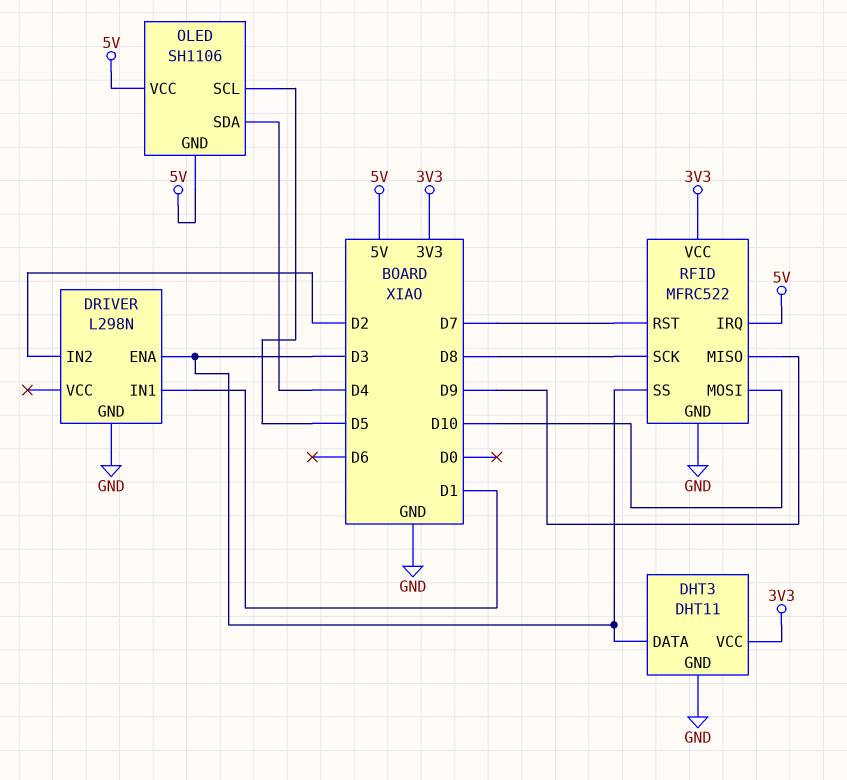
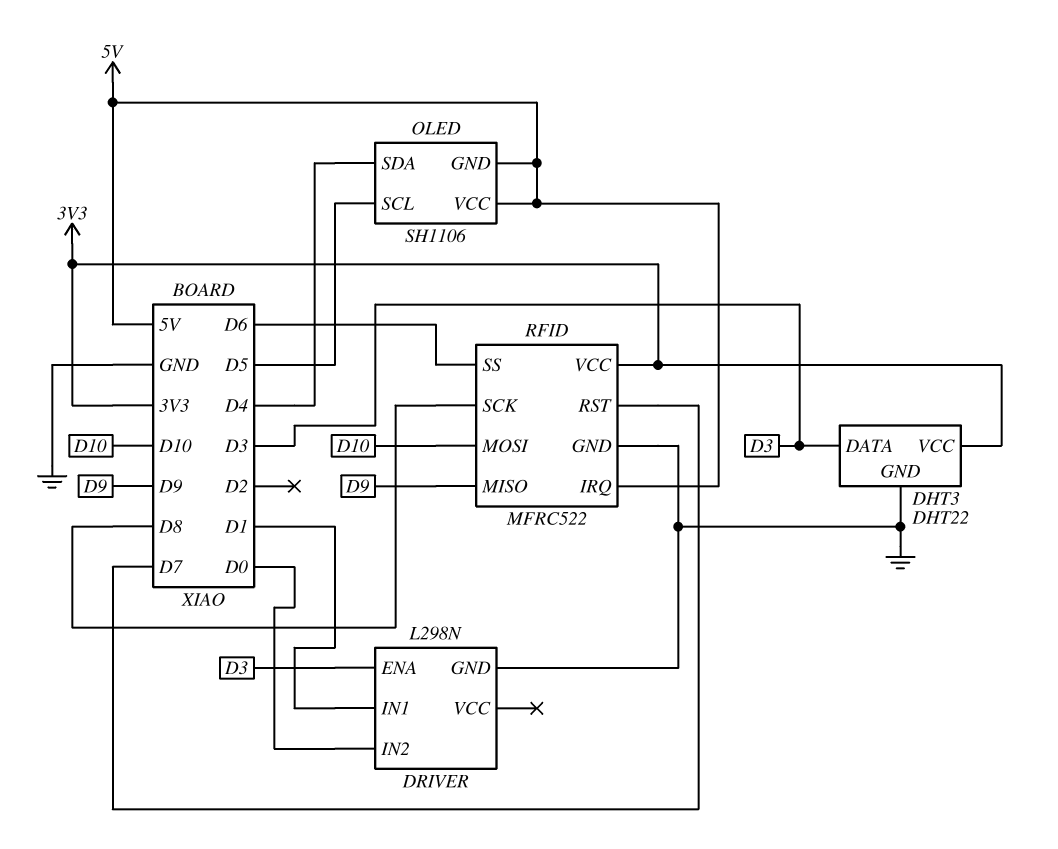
DHT3: DHT11 -> DHT22
DRIVER pin IN2: D2 -> D0
RFID pin SS: D3 -> D6

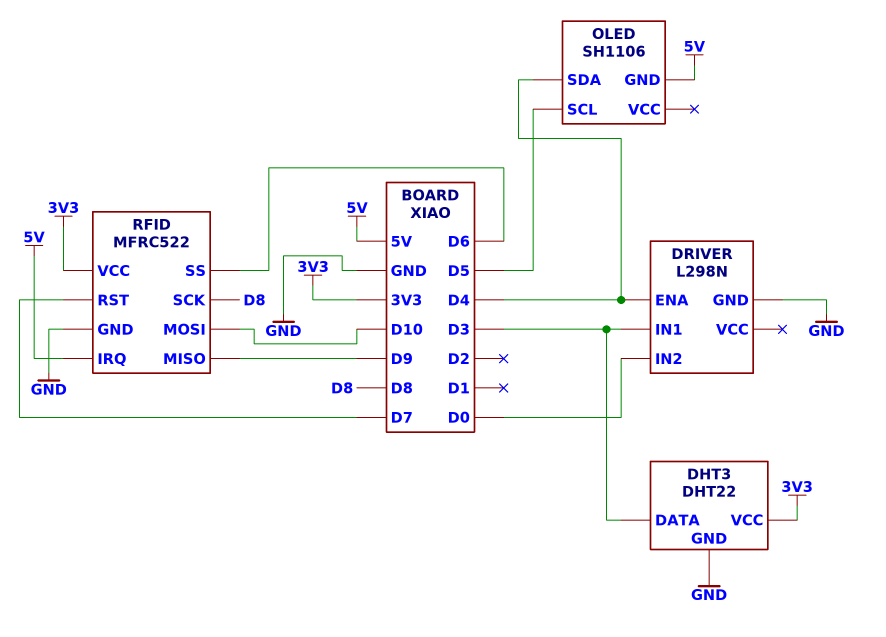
DRIVER pin ENA: D3 -> D4
DRIVER pin IN1: D1 -> D3
OLED pin VCC: 5V -> none

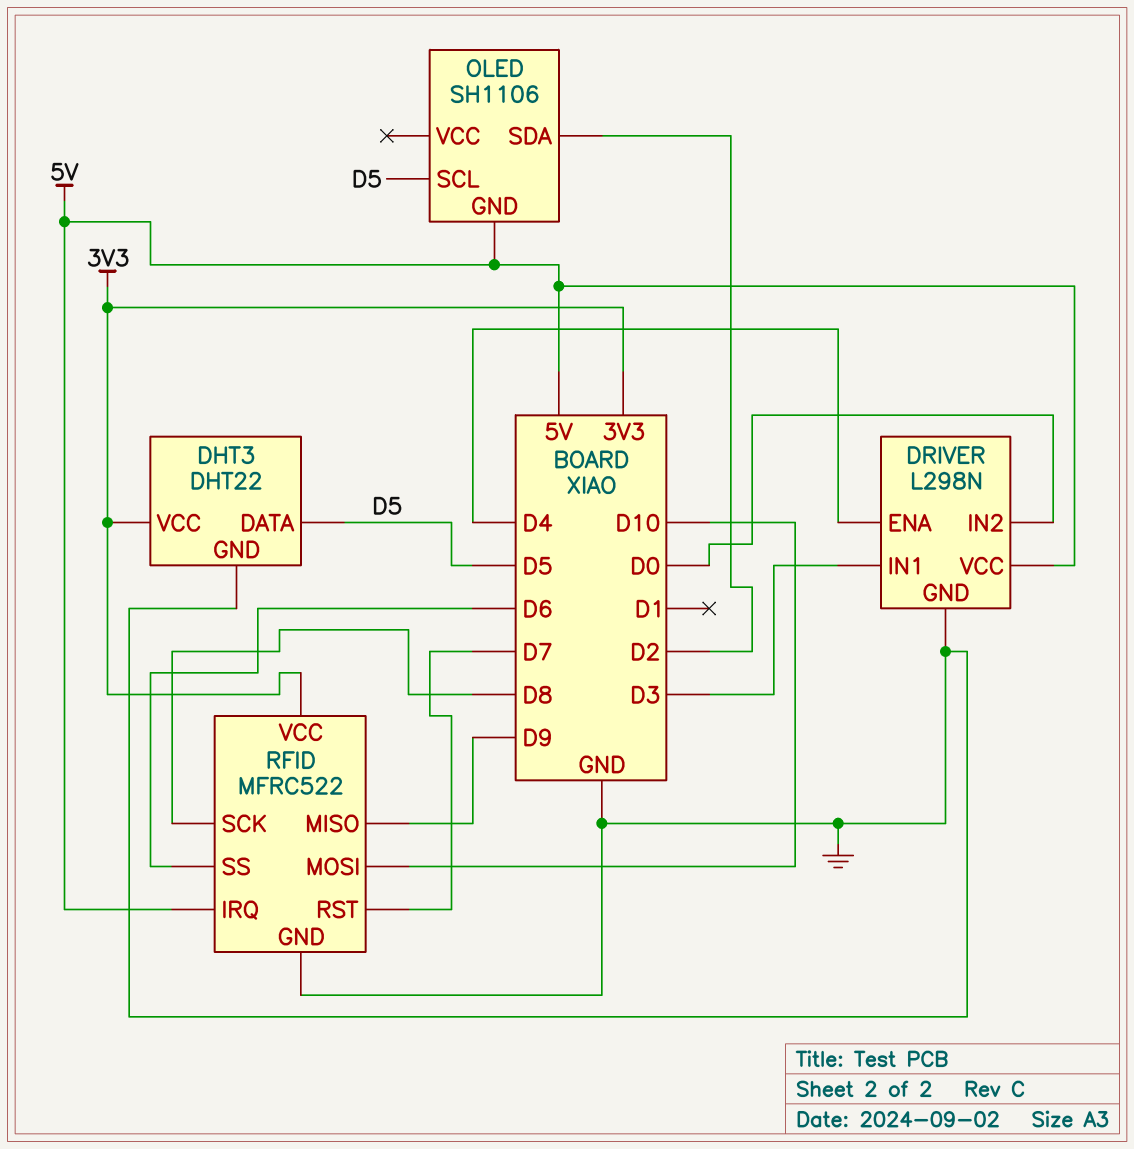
DHT3 pin DATA: D3 -> D5
DRIVER pin VCC: none -> 5V
OLED pin SDA: D4 -> D2

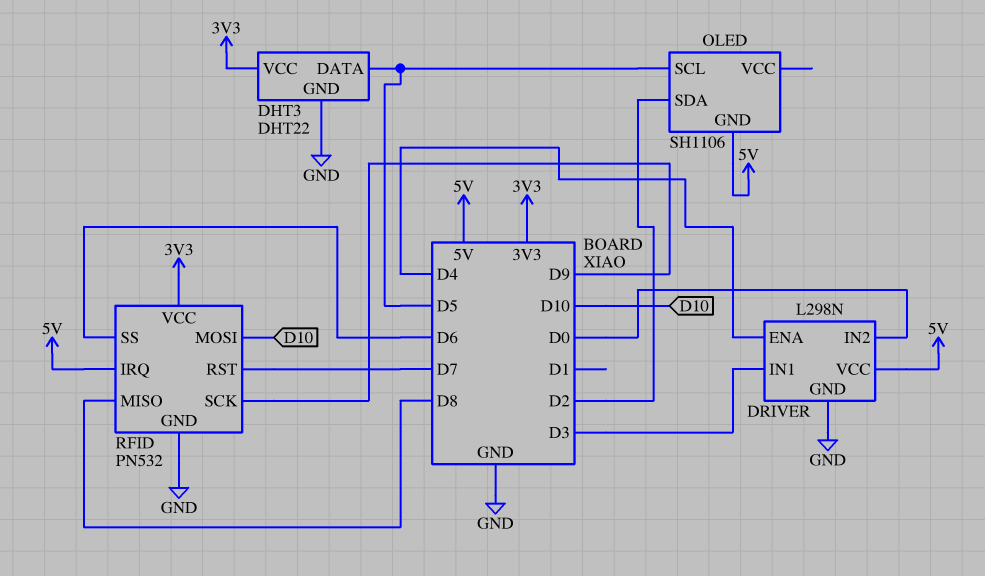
RFID: MFRC522 -> PN532
RFID pin MISO: D9 -> D8
RFID pin SCK: D8 -> D9

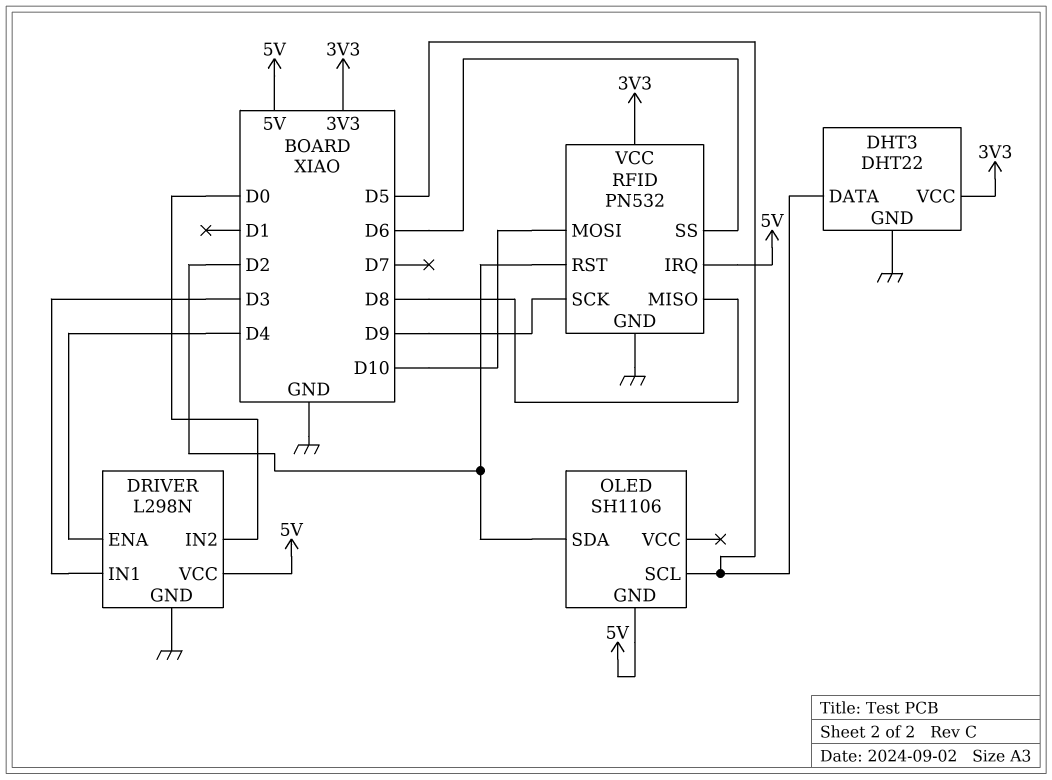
RFID pin RST: D7 -> D2

